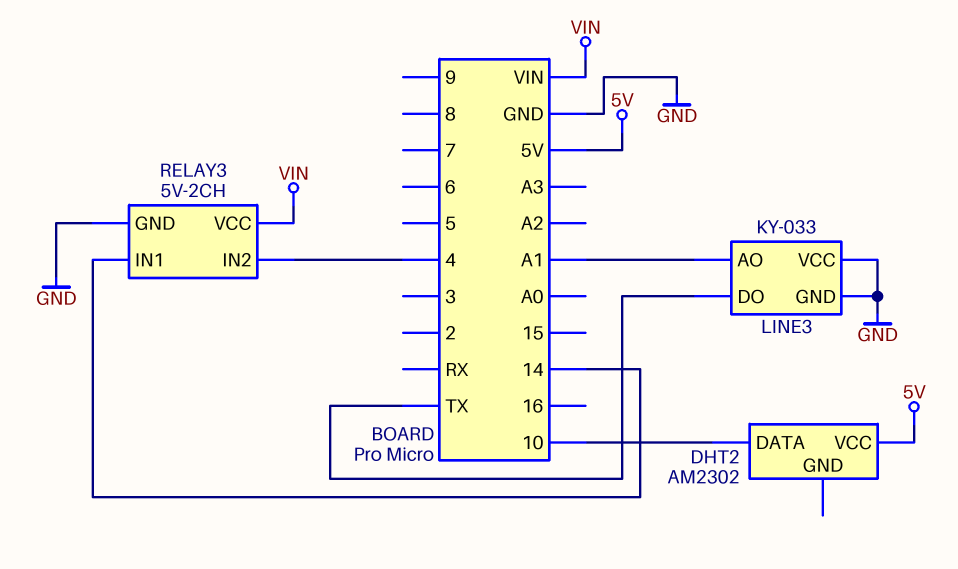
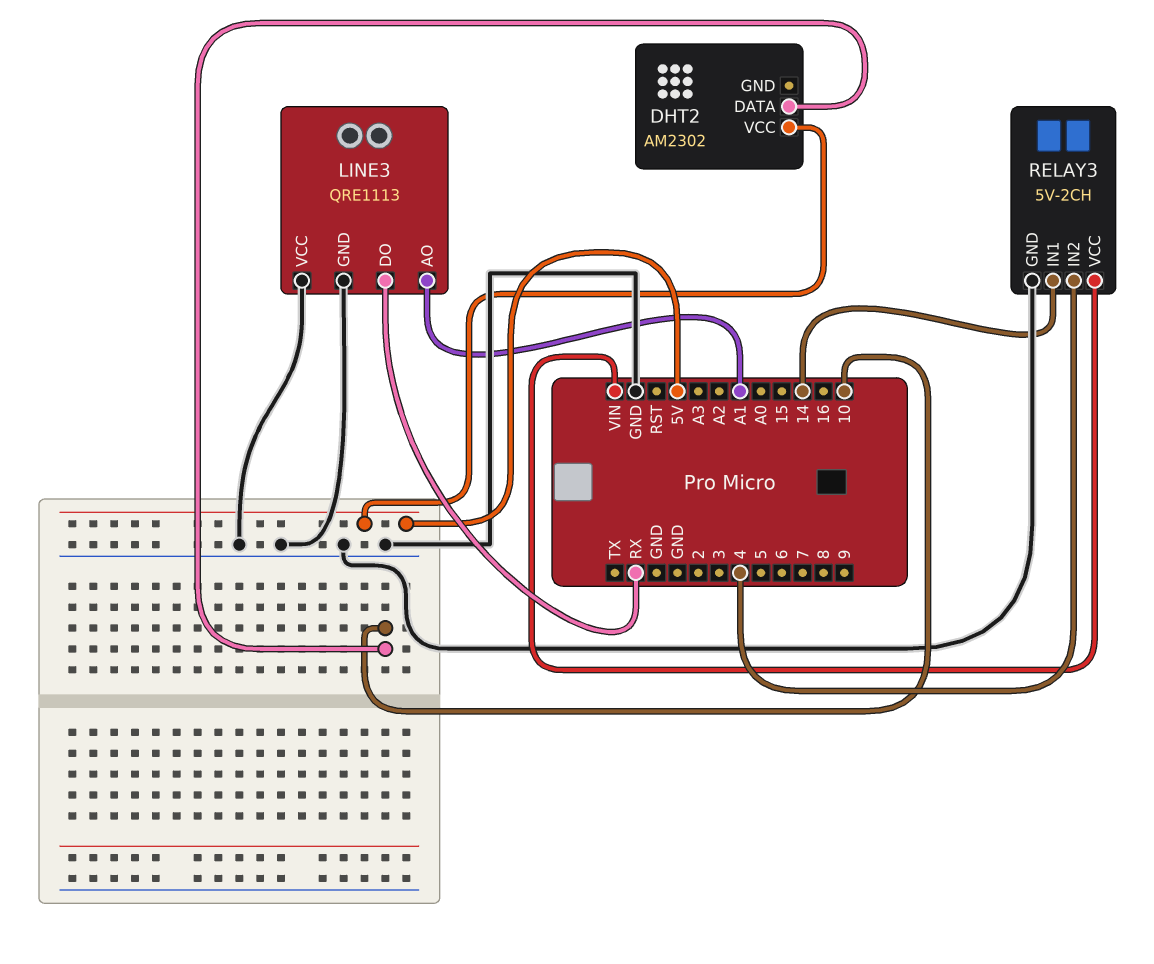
LINE3: KY-033 -> QRE1113
LINE3 pin DO: TX -> RX

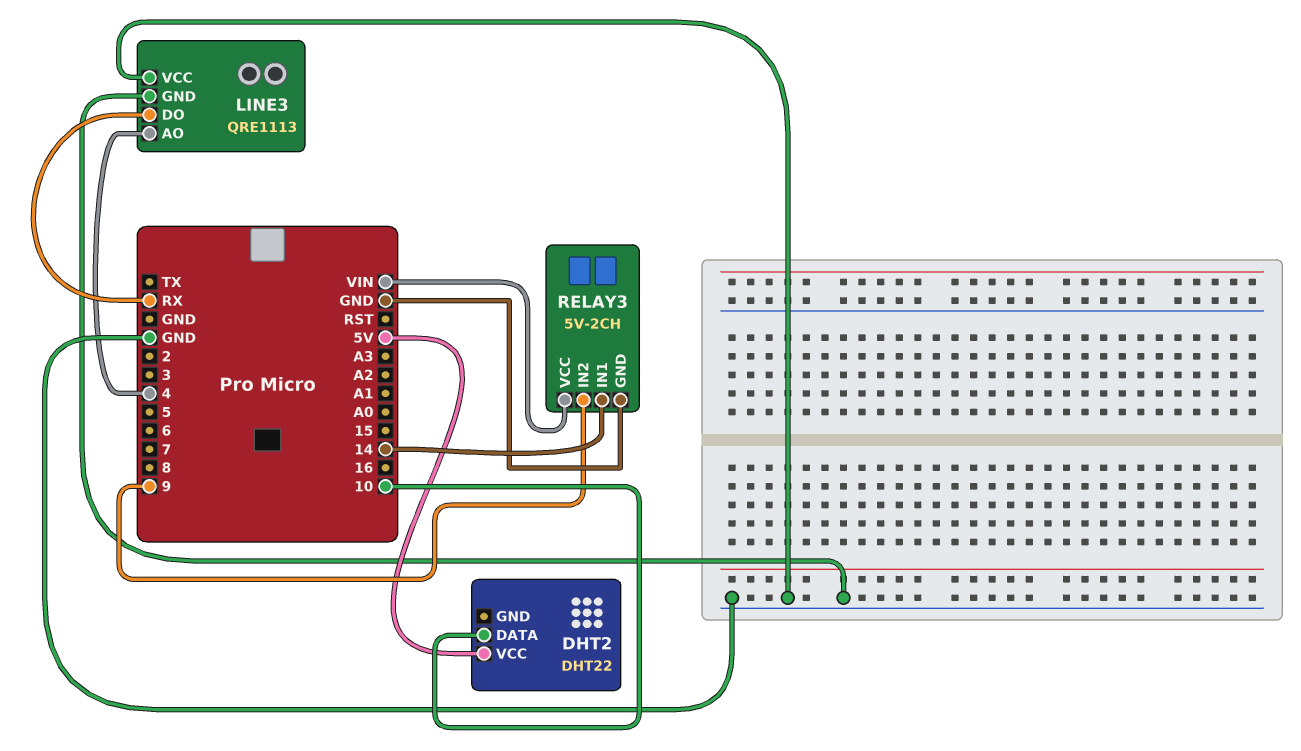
DHT2: AM2302 -> DHT22
LINE3 pin AO: A1 -> 4
RELAY3 pin IN2: 4 -> 9

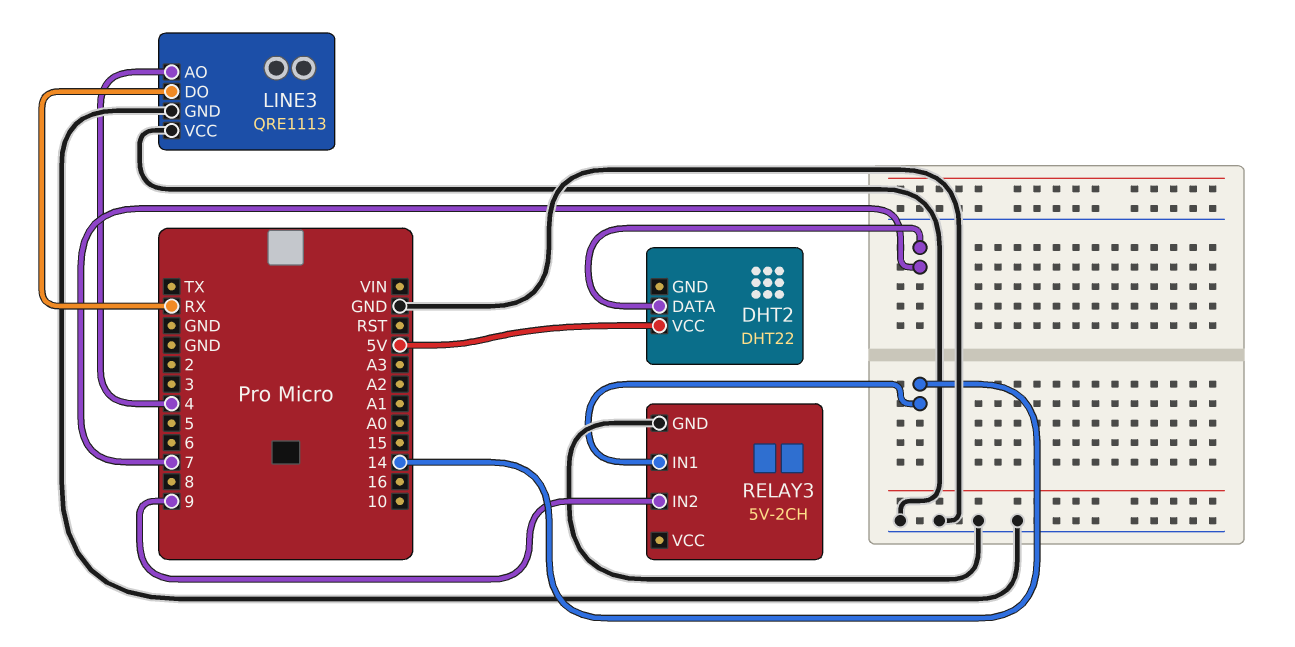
DHT2 pin DATA: 10 -> 7
RELAY3 pin VCC: VIN -> none

